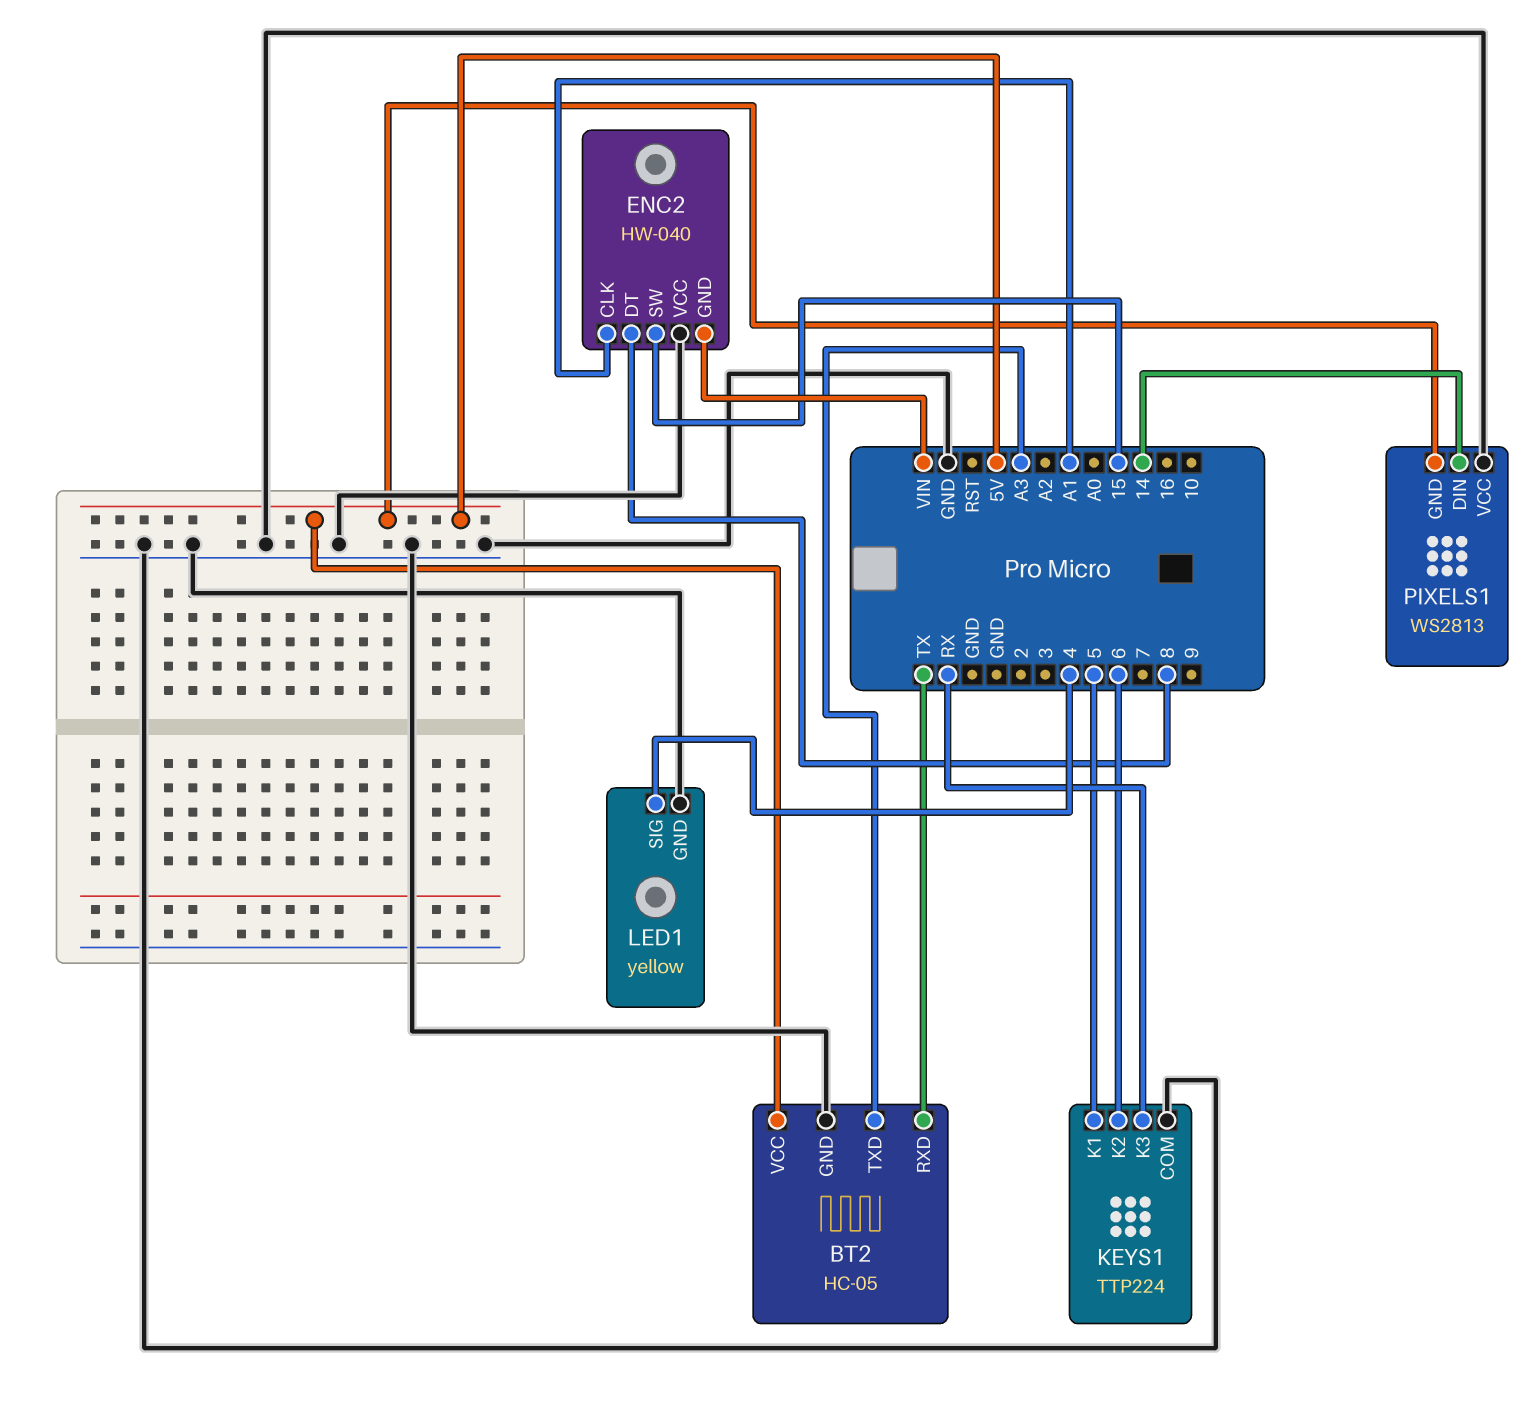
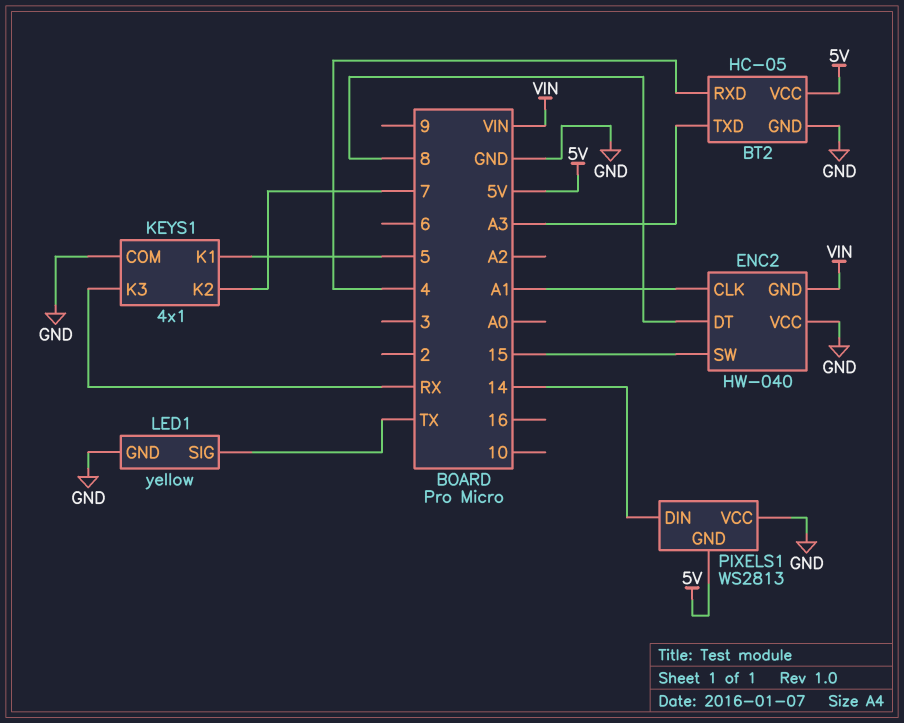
BT2 pin RXD: TX -> 4
KEYS1: TTP224 -> 4x1
KEYS1 pin K2: 6 -> 7
LED1 pin SIG: 4 -> TX

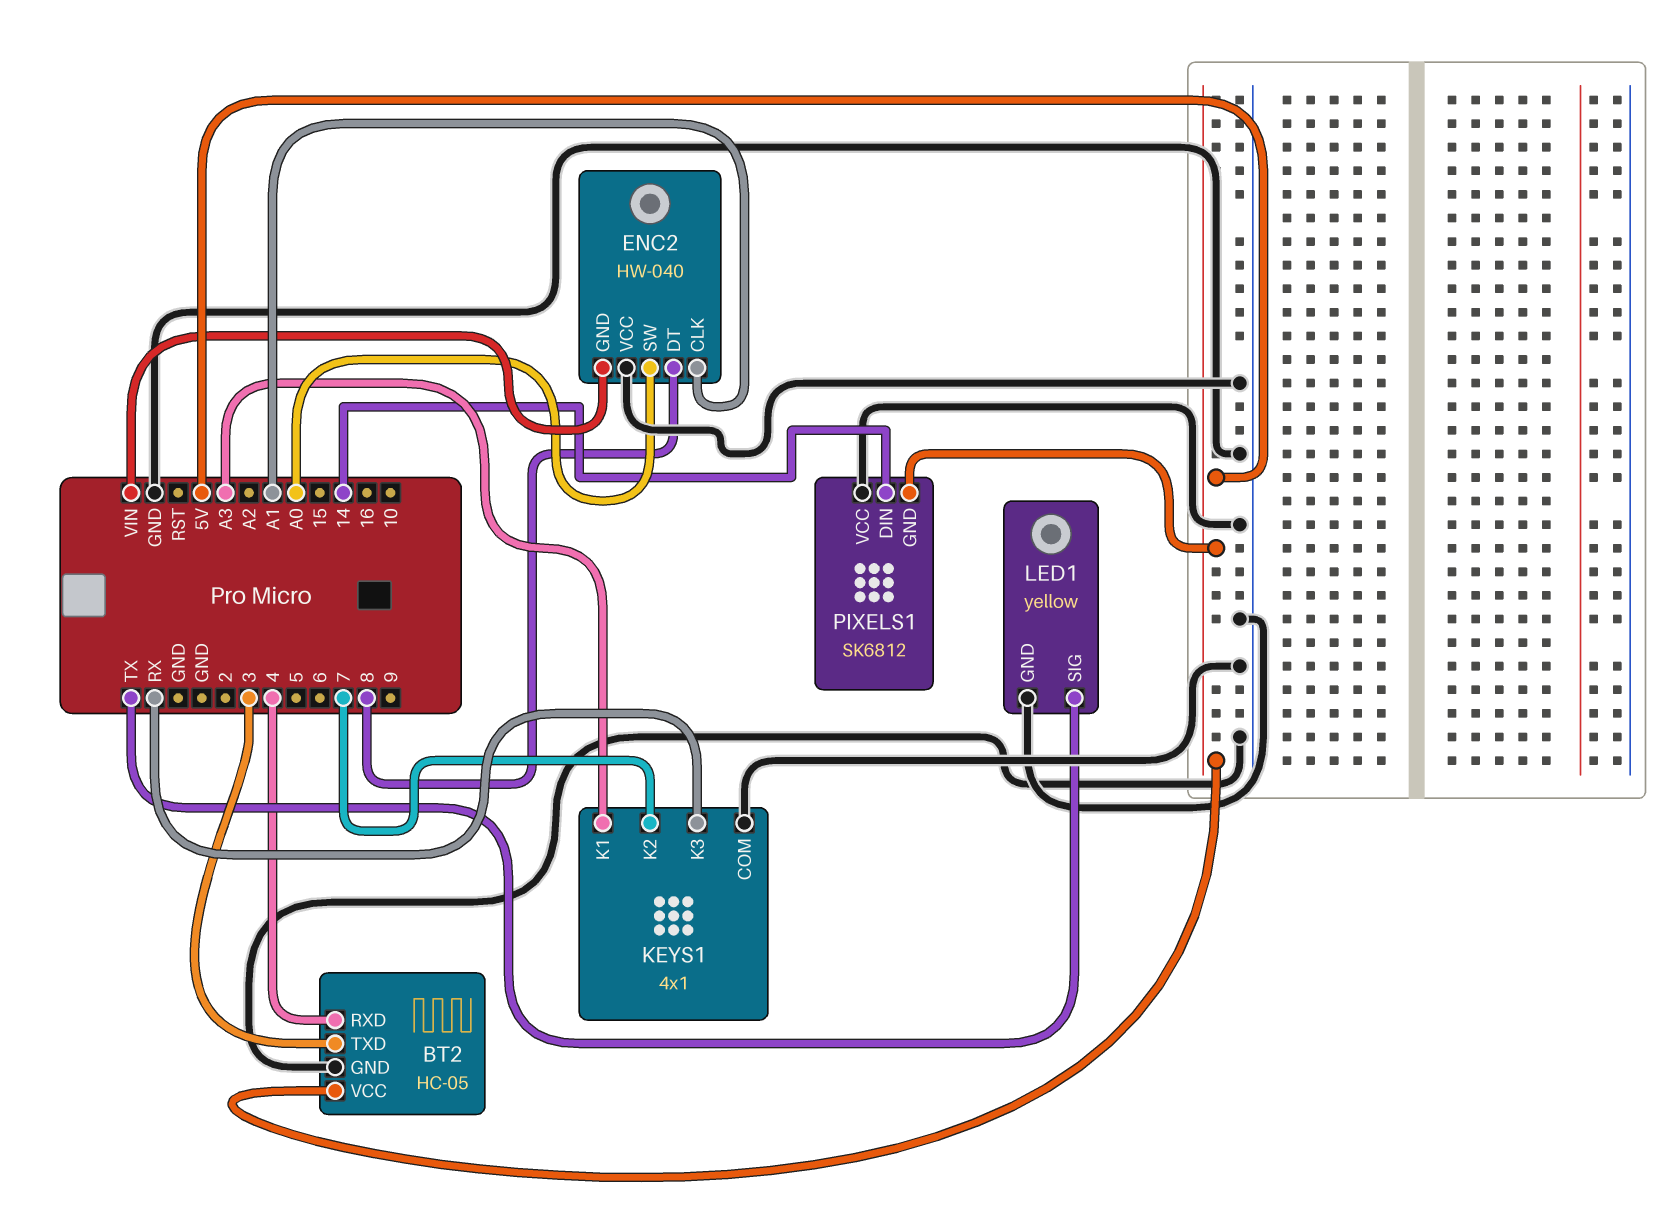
BT2 pin TXD: A3 -> 3
ENC2 pin SW: 15 -> A0
KEYS1 pin K1: 5 -> A3
PIXELS1: WS2813 -> SK6812

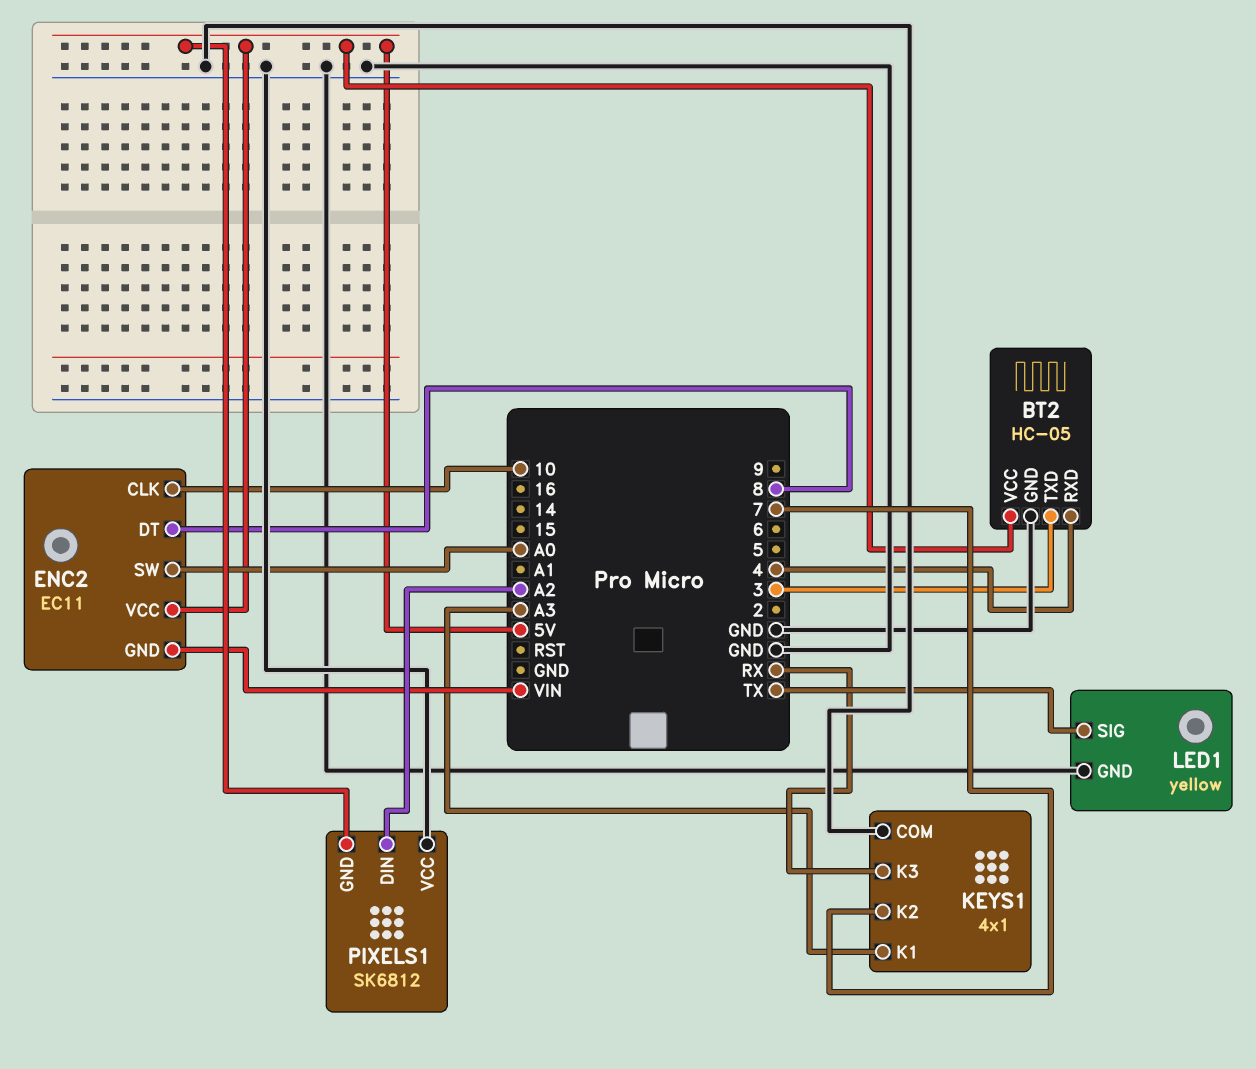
ENC2: HW-040 -> EC11
ENC2 pin CLK: A1 -> 10
ENC2 pin VCC: GND -> 5V
PIXELS1 pin DIN: 14 -> A2

